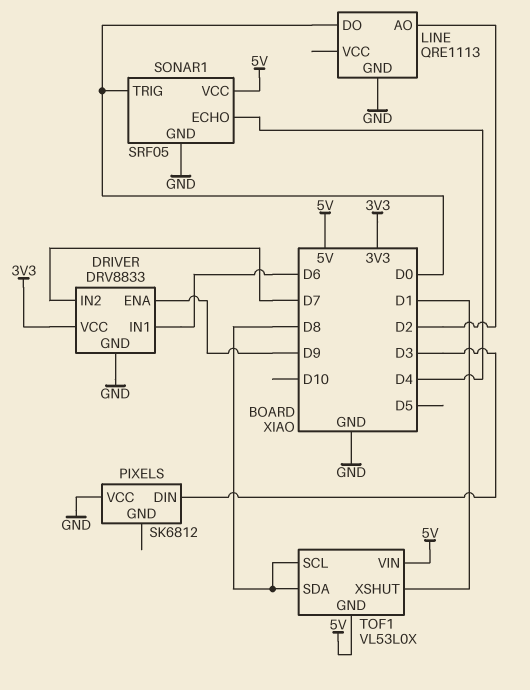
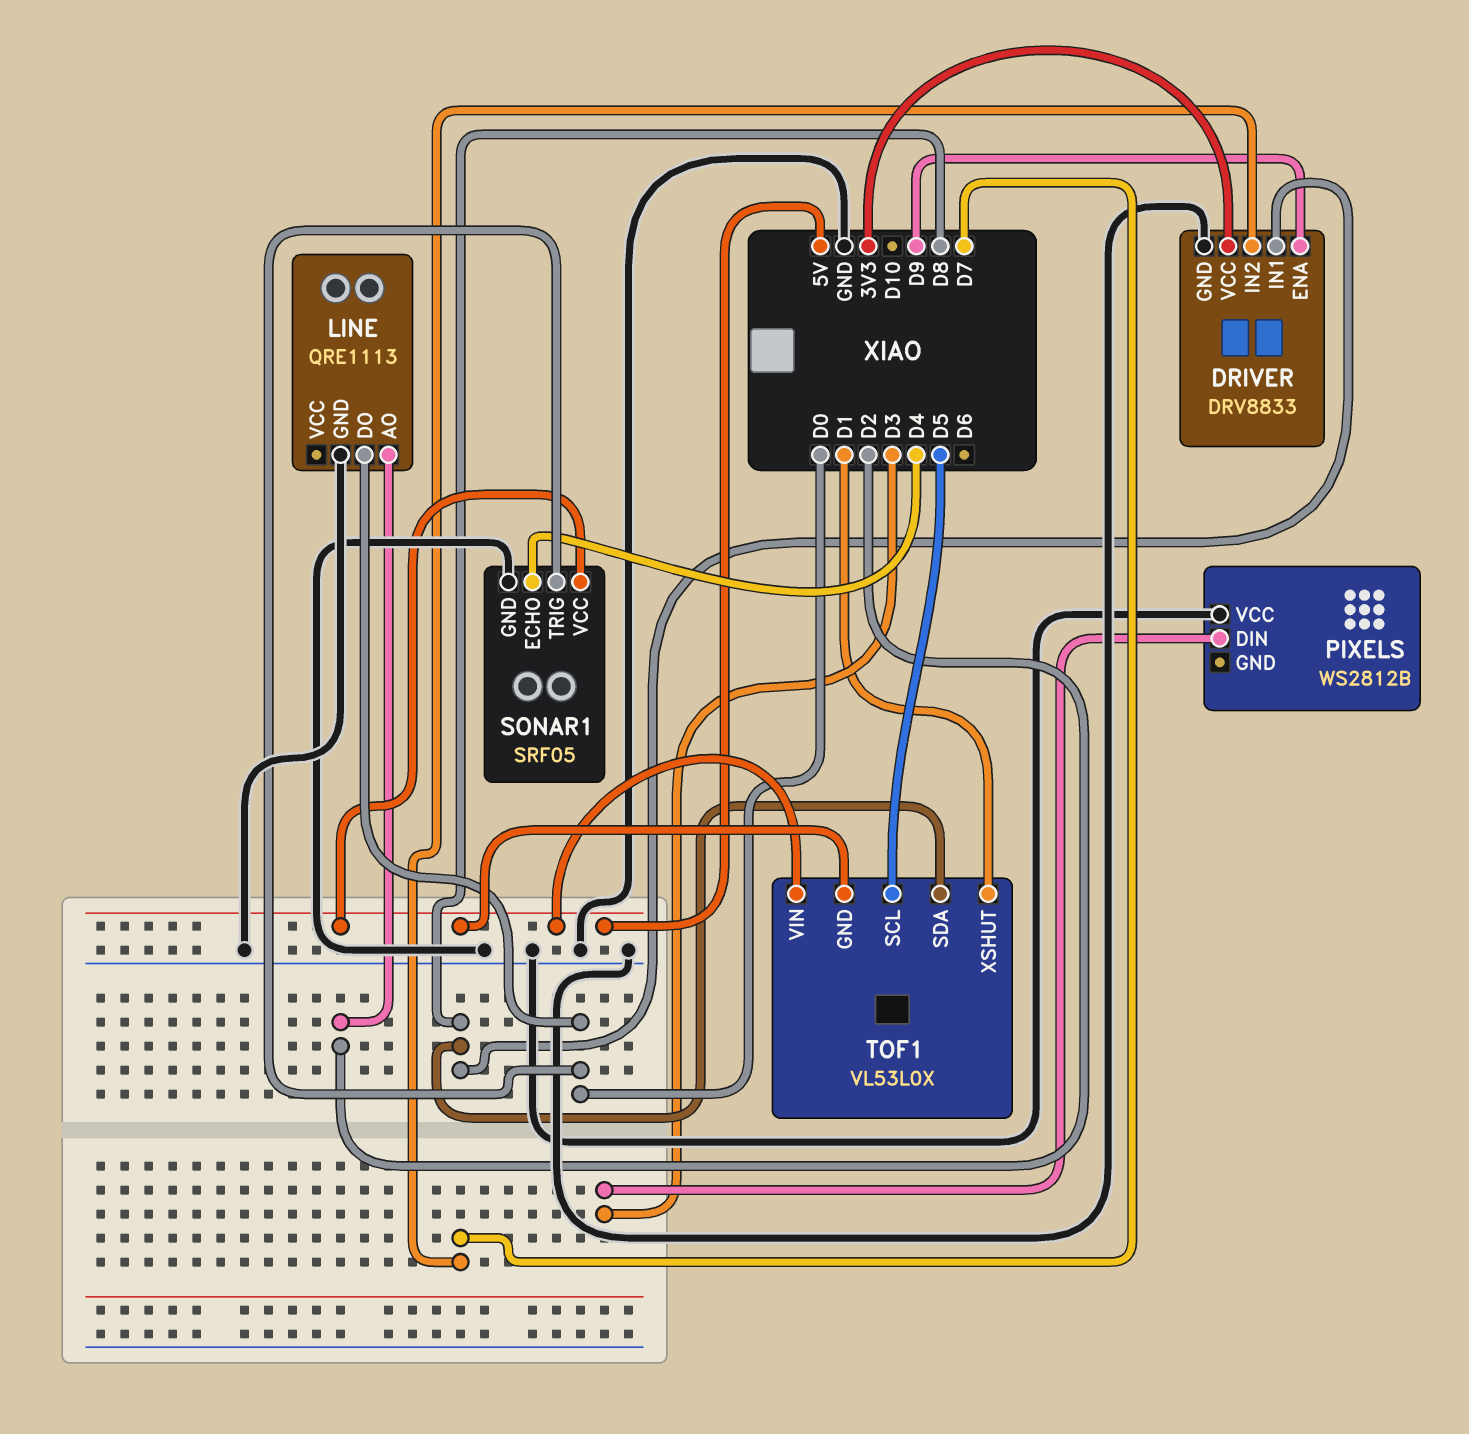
DRIVER pin IN1: D6 -> D8
PIXELS: SK6812 -> WS2812B
TOF1 pin SCL: D8 -> D5

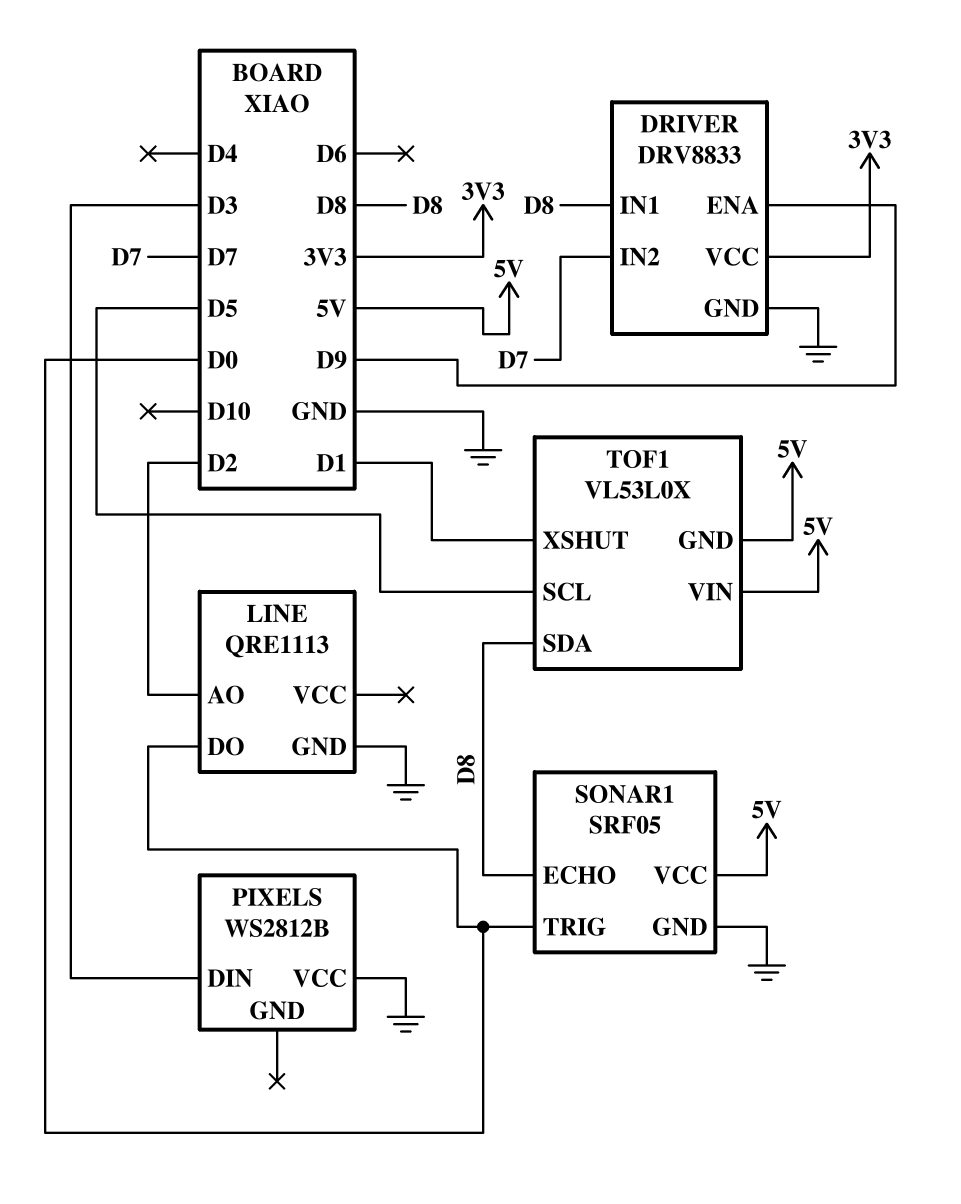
SONAR1 pin ECHO: D4 -> D8

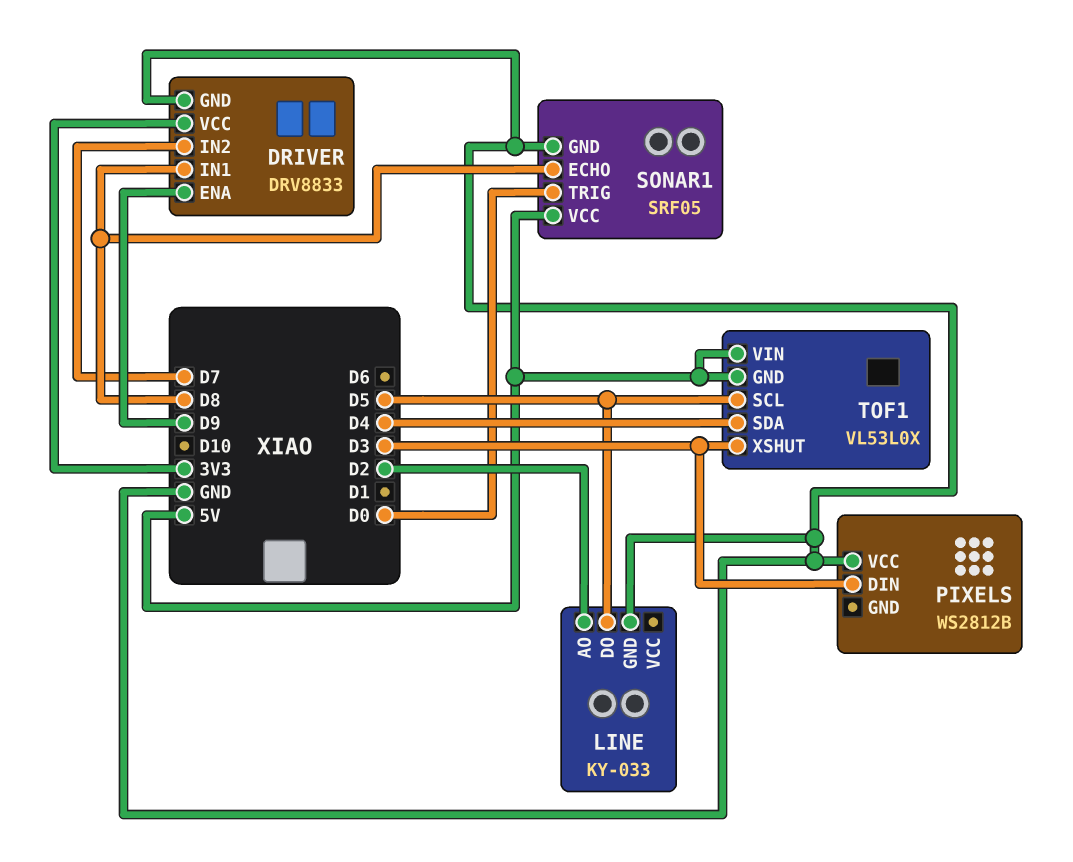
LINE: QRE1113 -> KY-033
LINE pin DO: D0 -> D5
TOF1 pin SDA: D8 -> D4
TOF1 pin XSHUT: D1 -> D3

